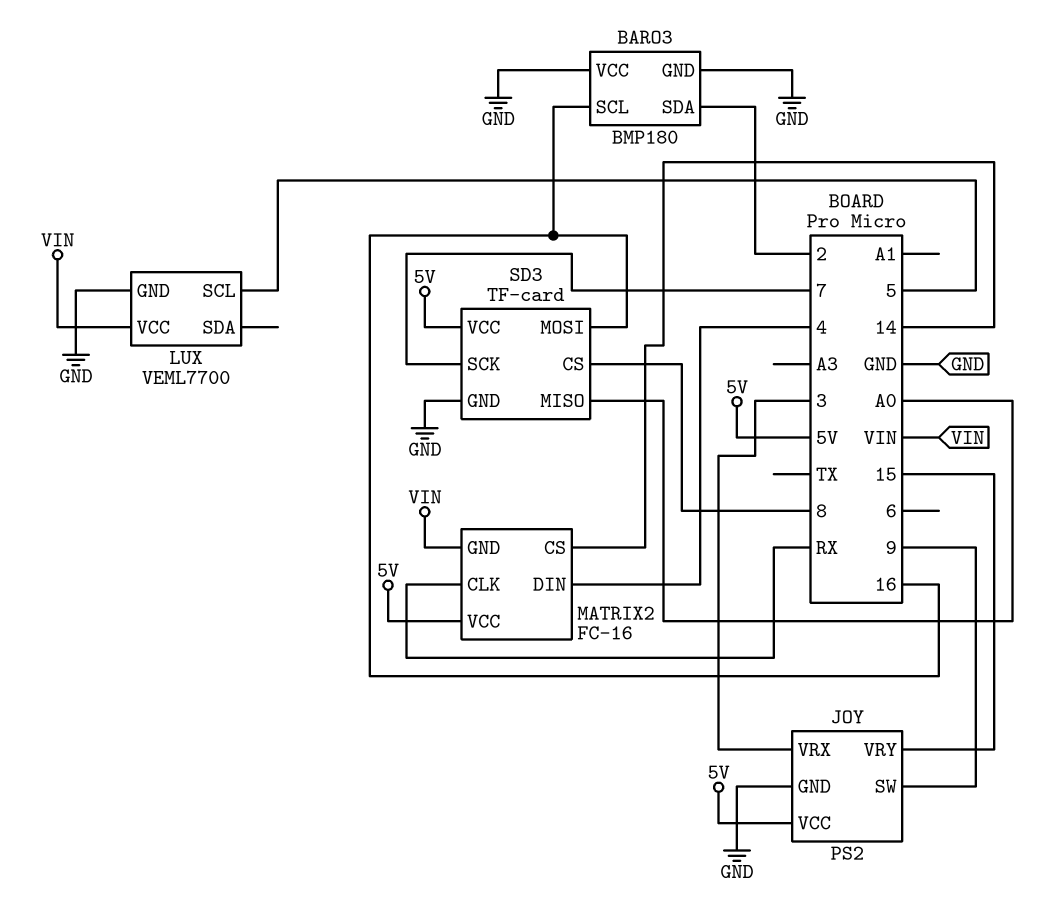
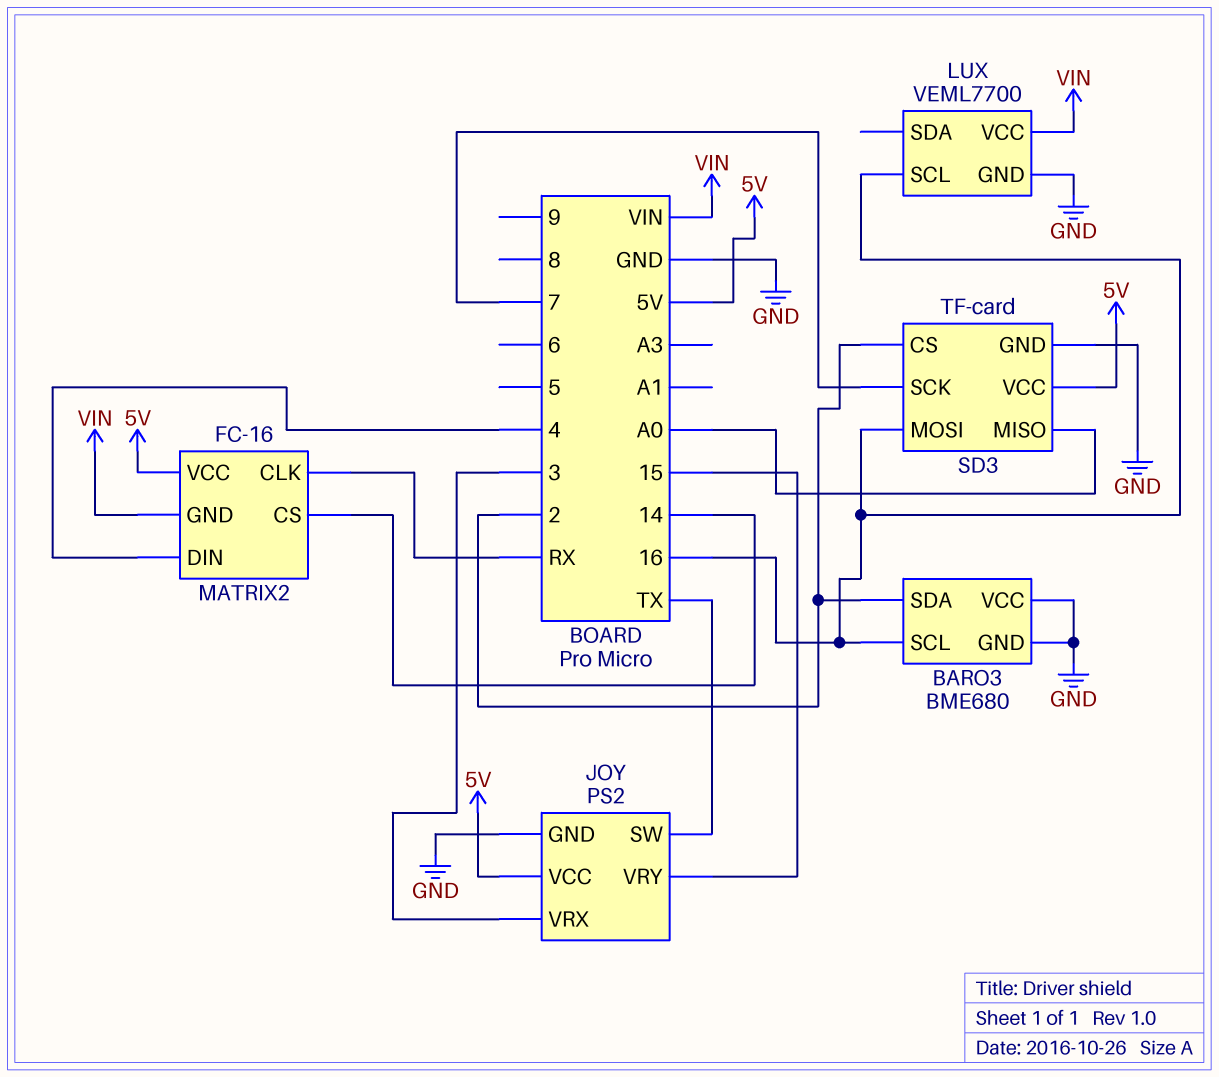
BARO3: BMP180 -> BME680
JOY pin SW: 9 -> TX
LUX pin SCL: 5 -> 16
SD3 pin CS: 8 -> 2

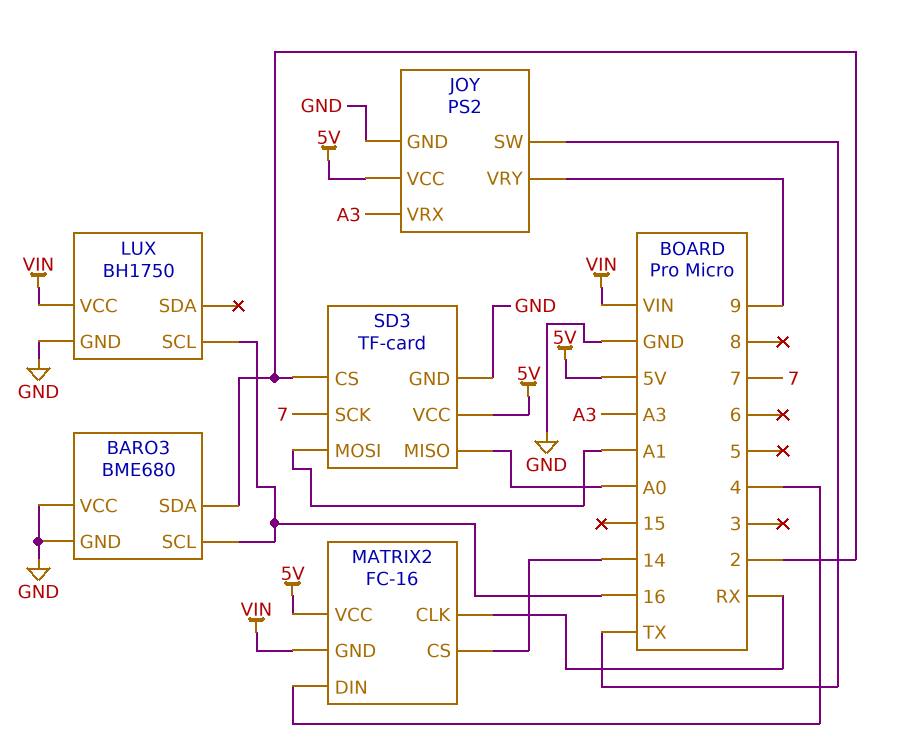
JOY pin VRX: 3 -> A3
JOY pin VRY: 15 -> 9
LUX: VEML7700 -> BH1750
SD3 pin MOSI: 16 -> A1

